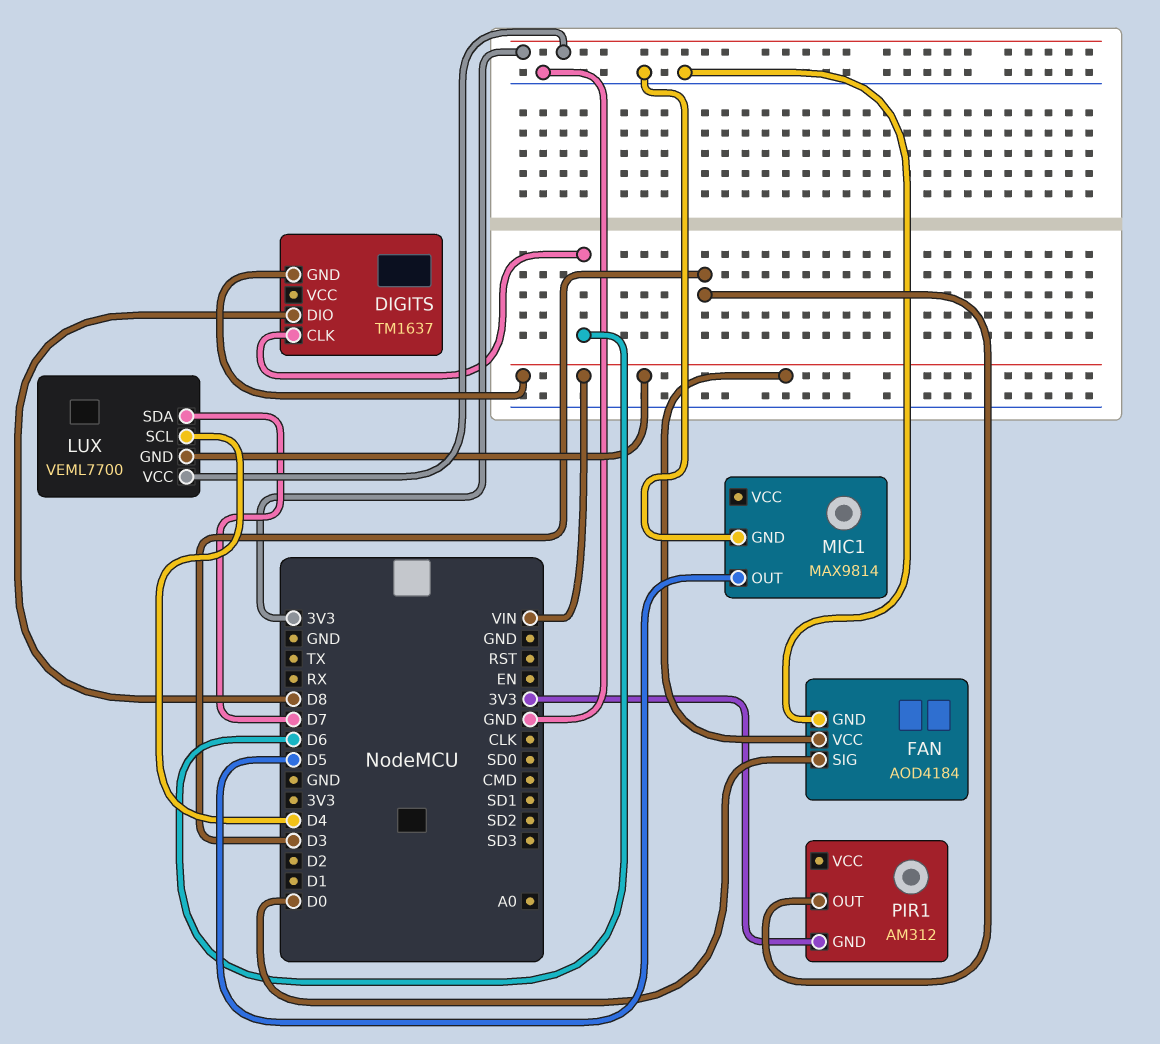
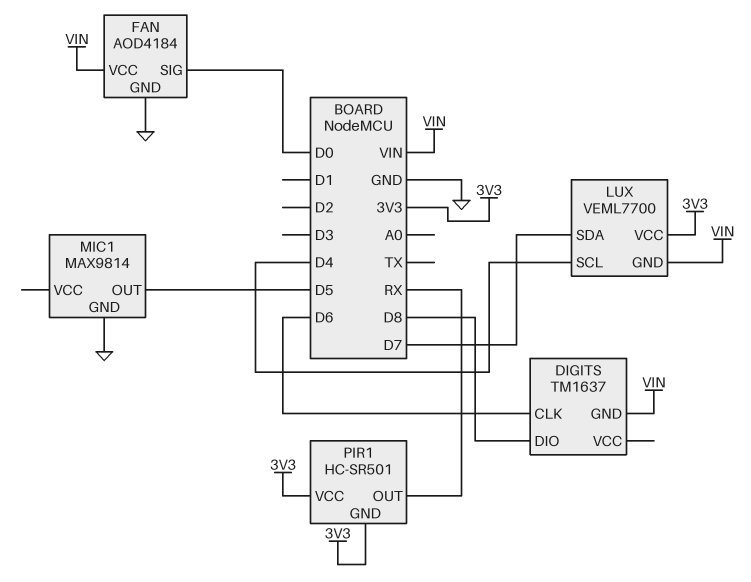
PIR1: AM312 -> HC-SR501
PIR1 pin OUT: D3 -> RX
PIR1 pin VCC: none -> 3V3

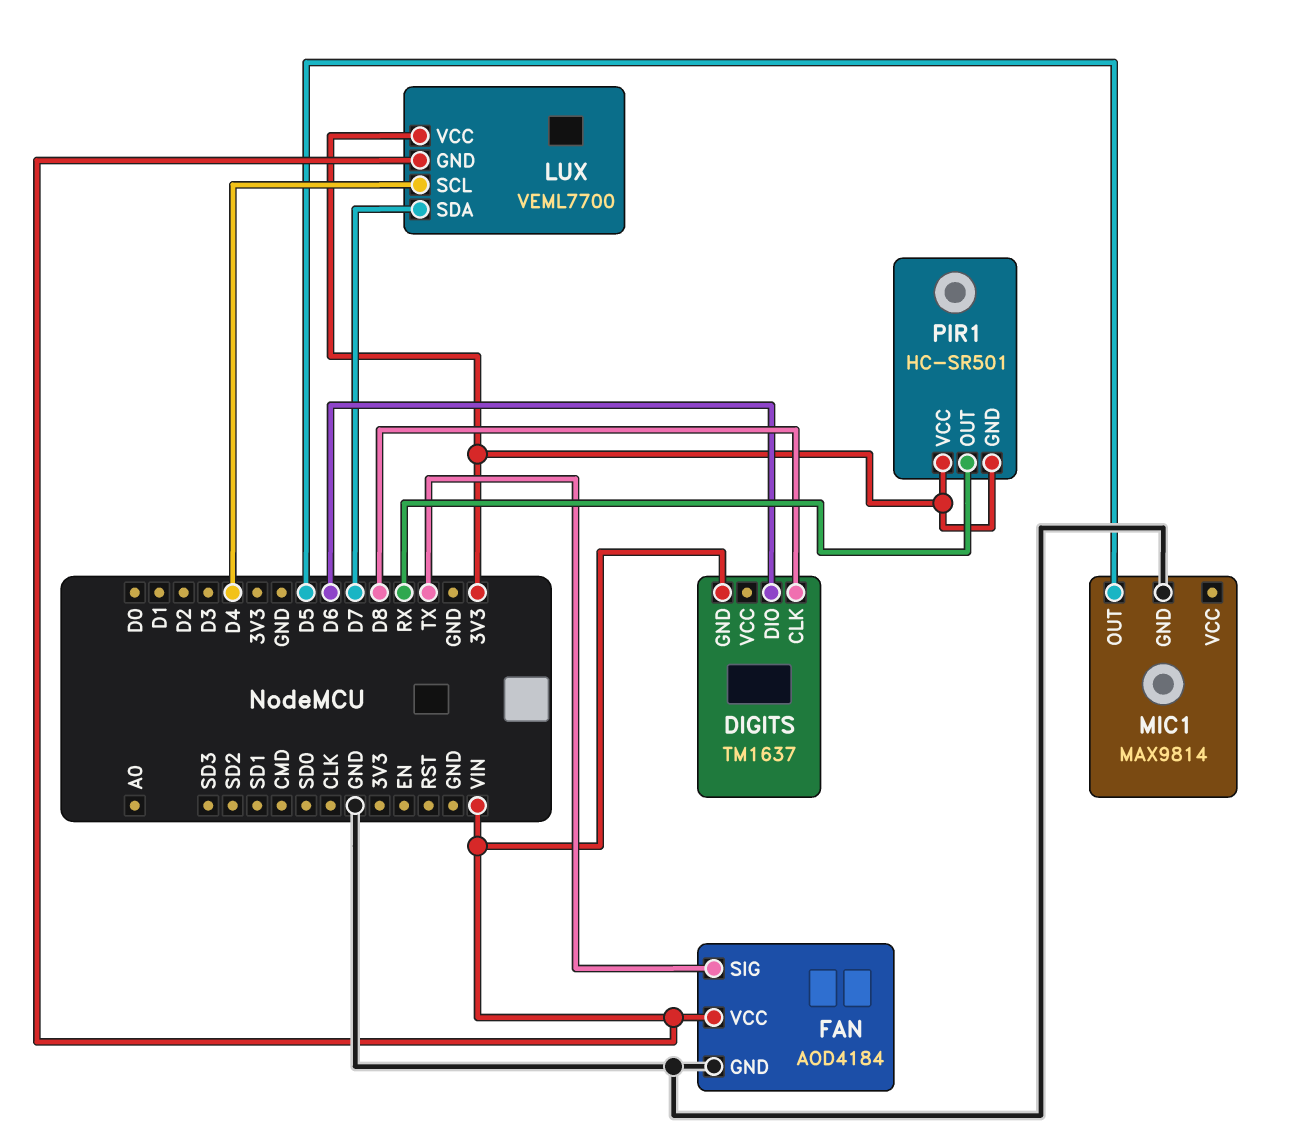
DIGITS pin CLK: D6 -> D8
DIGITS pin DIO: D8 -> D6
FAN pin SIG: D0 -> TX

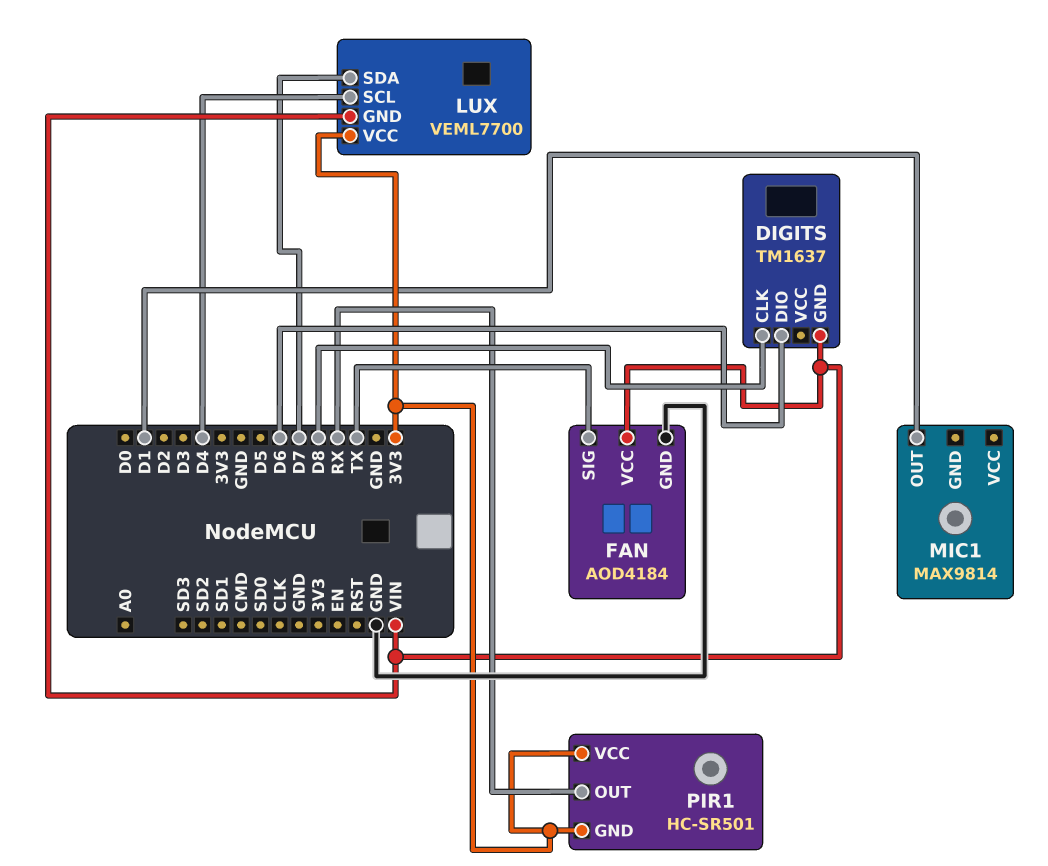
MIC1 pin GND: GND -> none
MIC1 pin OUT: D5 -> D1

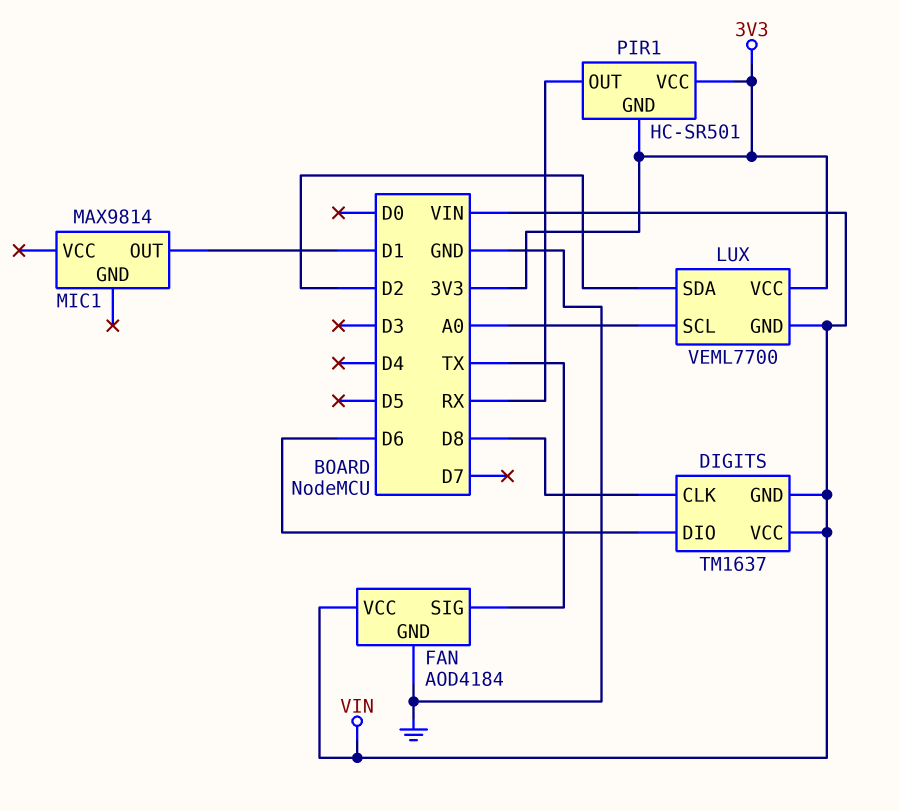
DIGITS pin VCC: none -> VIN
LUX pin SCL: D4 -> A0
LUX pin SDA: D7 -> D2

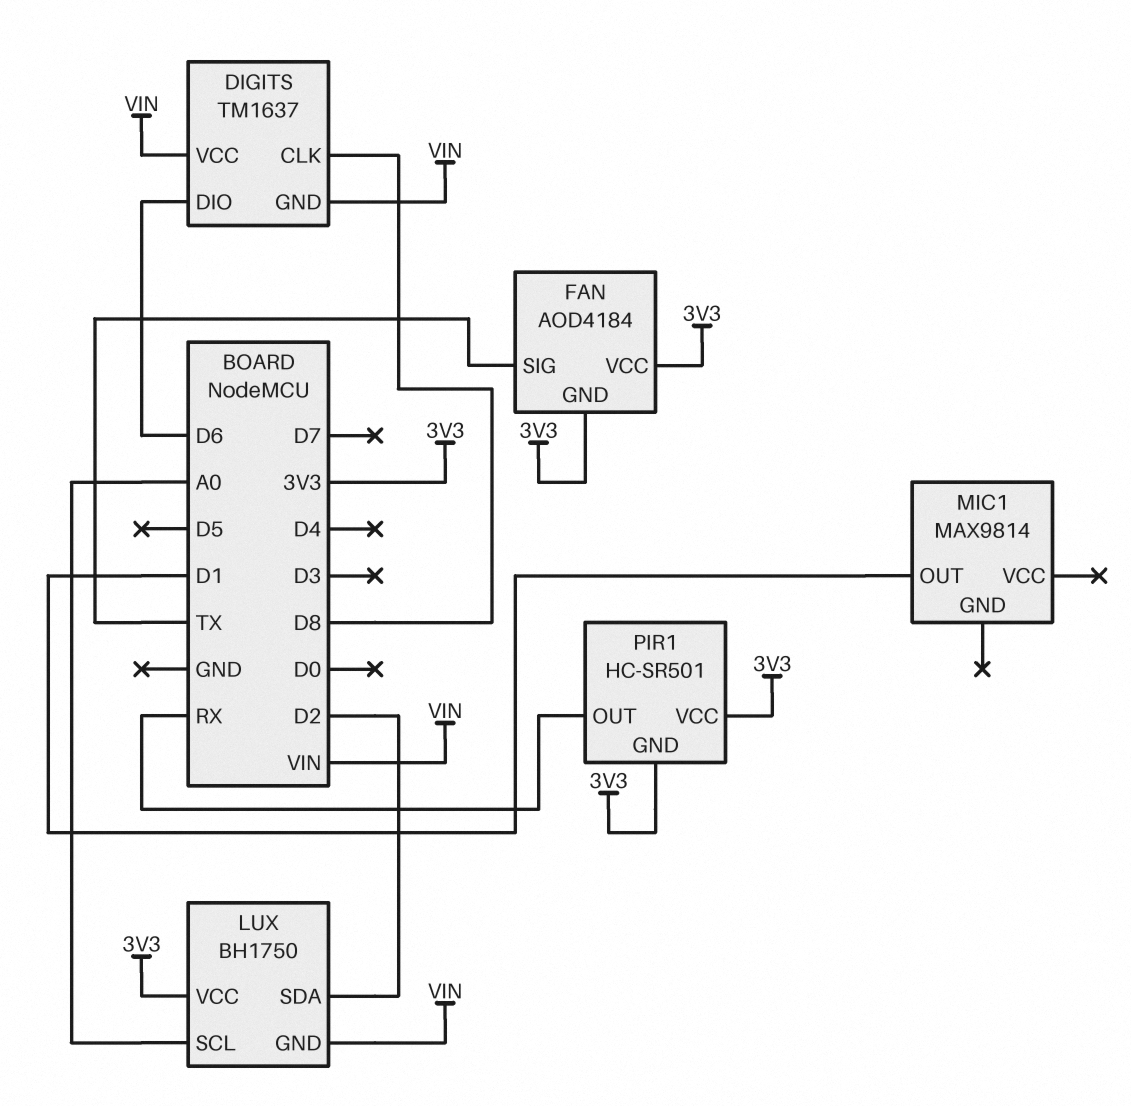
FAN pin GND: GND -> 3V3
FAN pin VCC: VIN -> 3V3
LUX: VEML7700 -> BH1750

